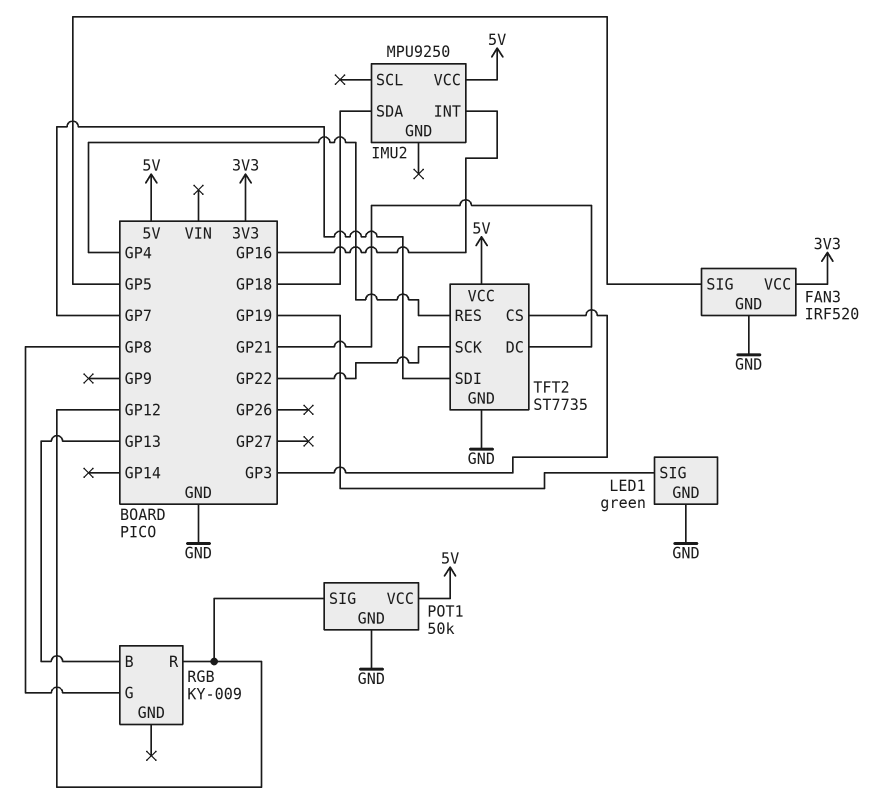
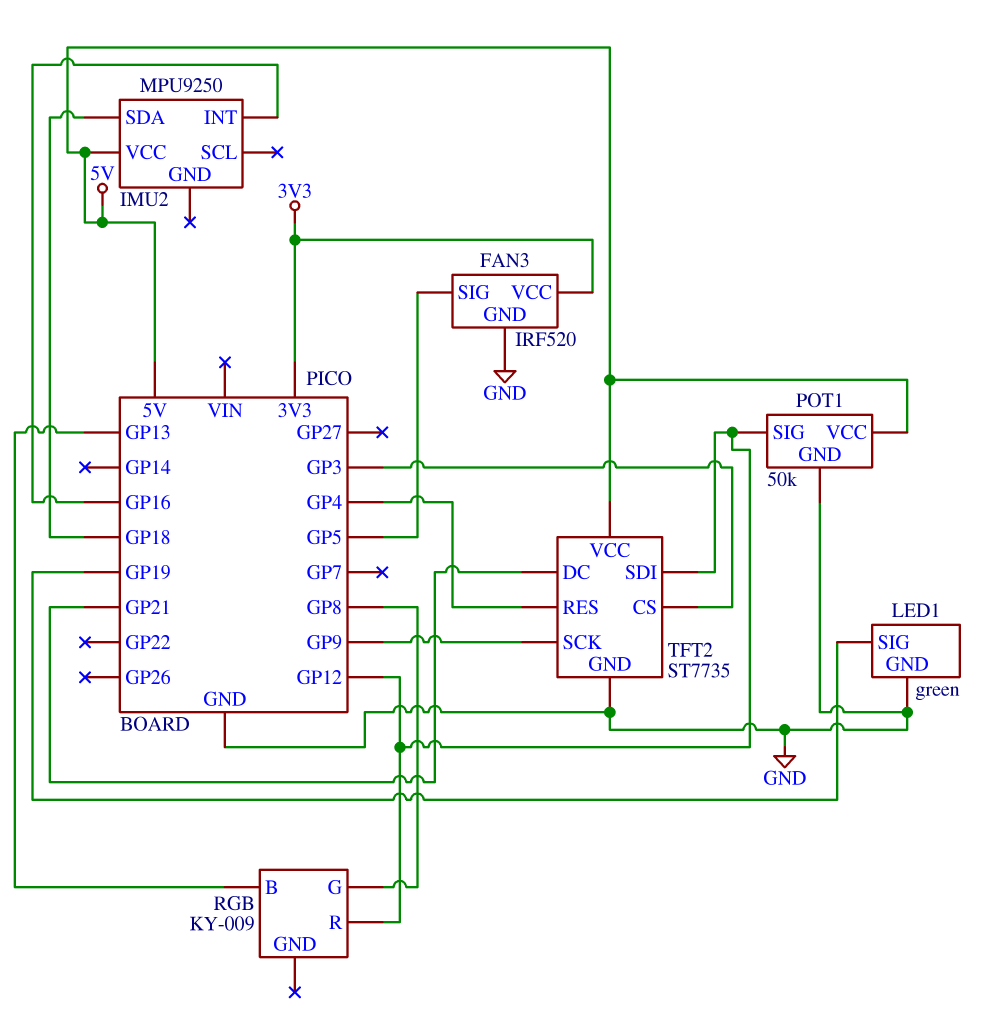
TFT2 pin SCK: GP22 -> GP9
TFT2 pin SDI: GP7 -> GP12

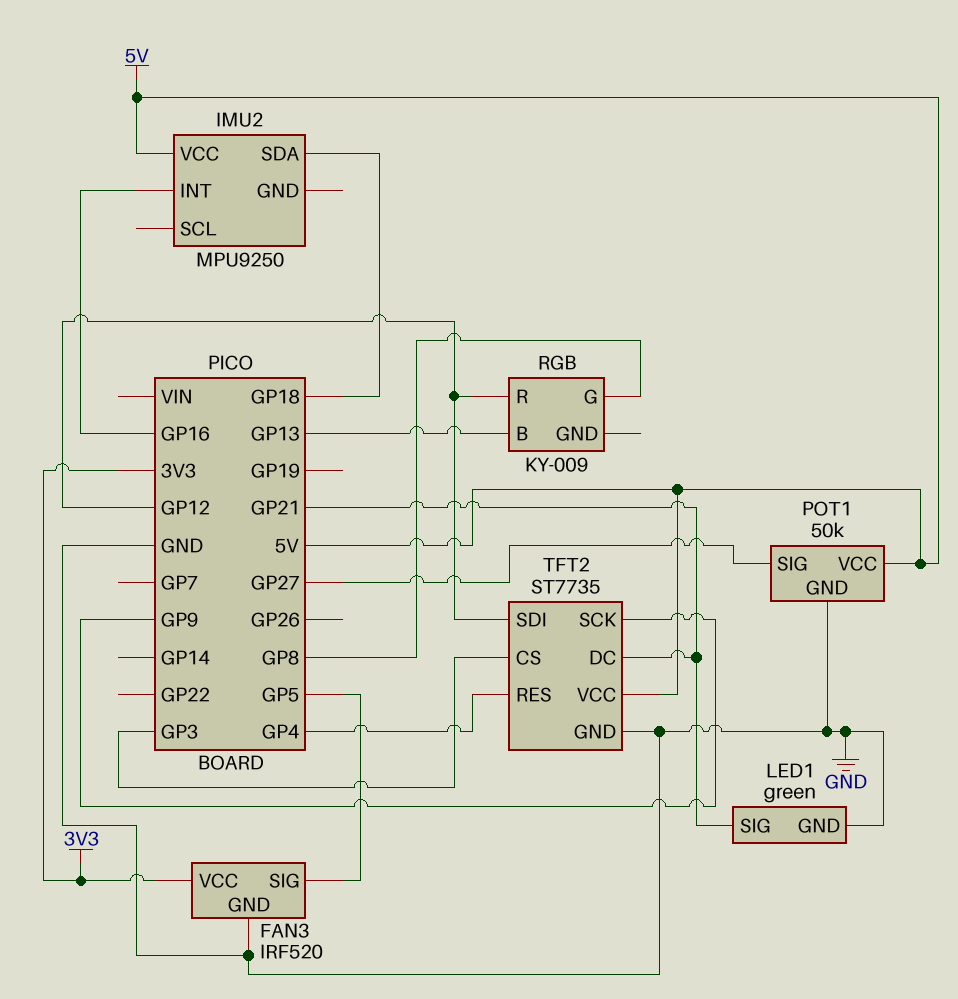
LED1 pin SIG: GP19 -> GP21
POT1 pin SIG: GP12 -> GP27

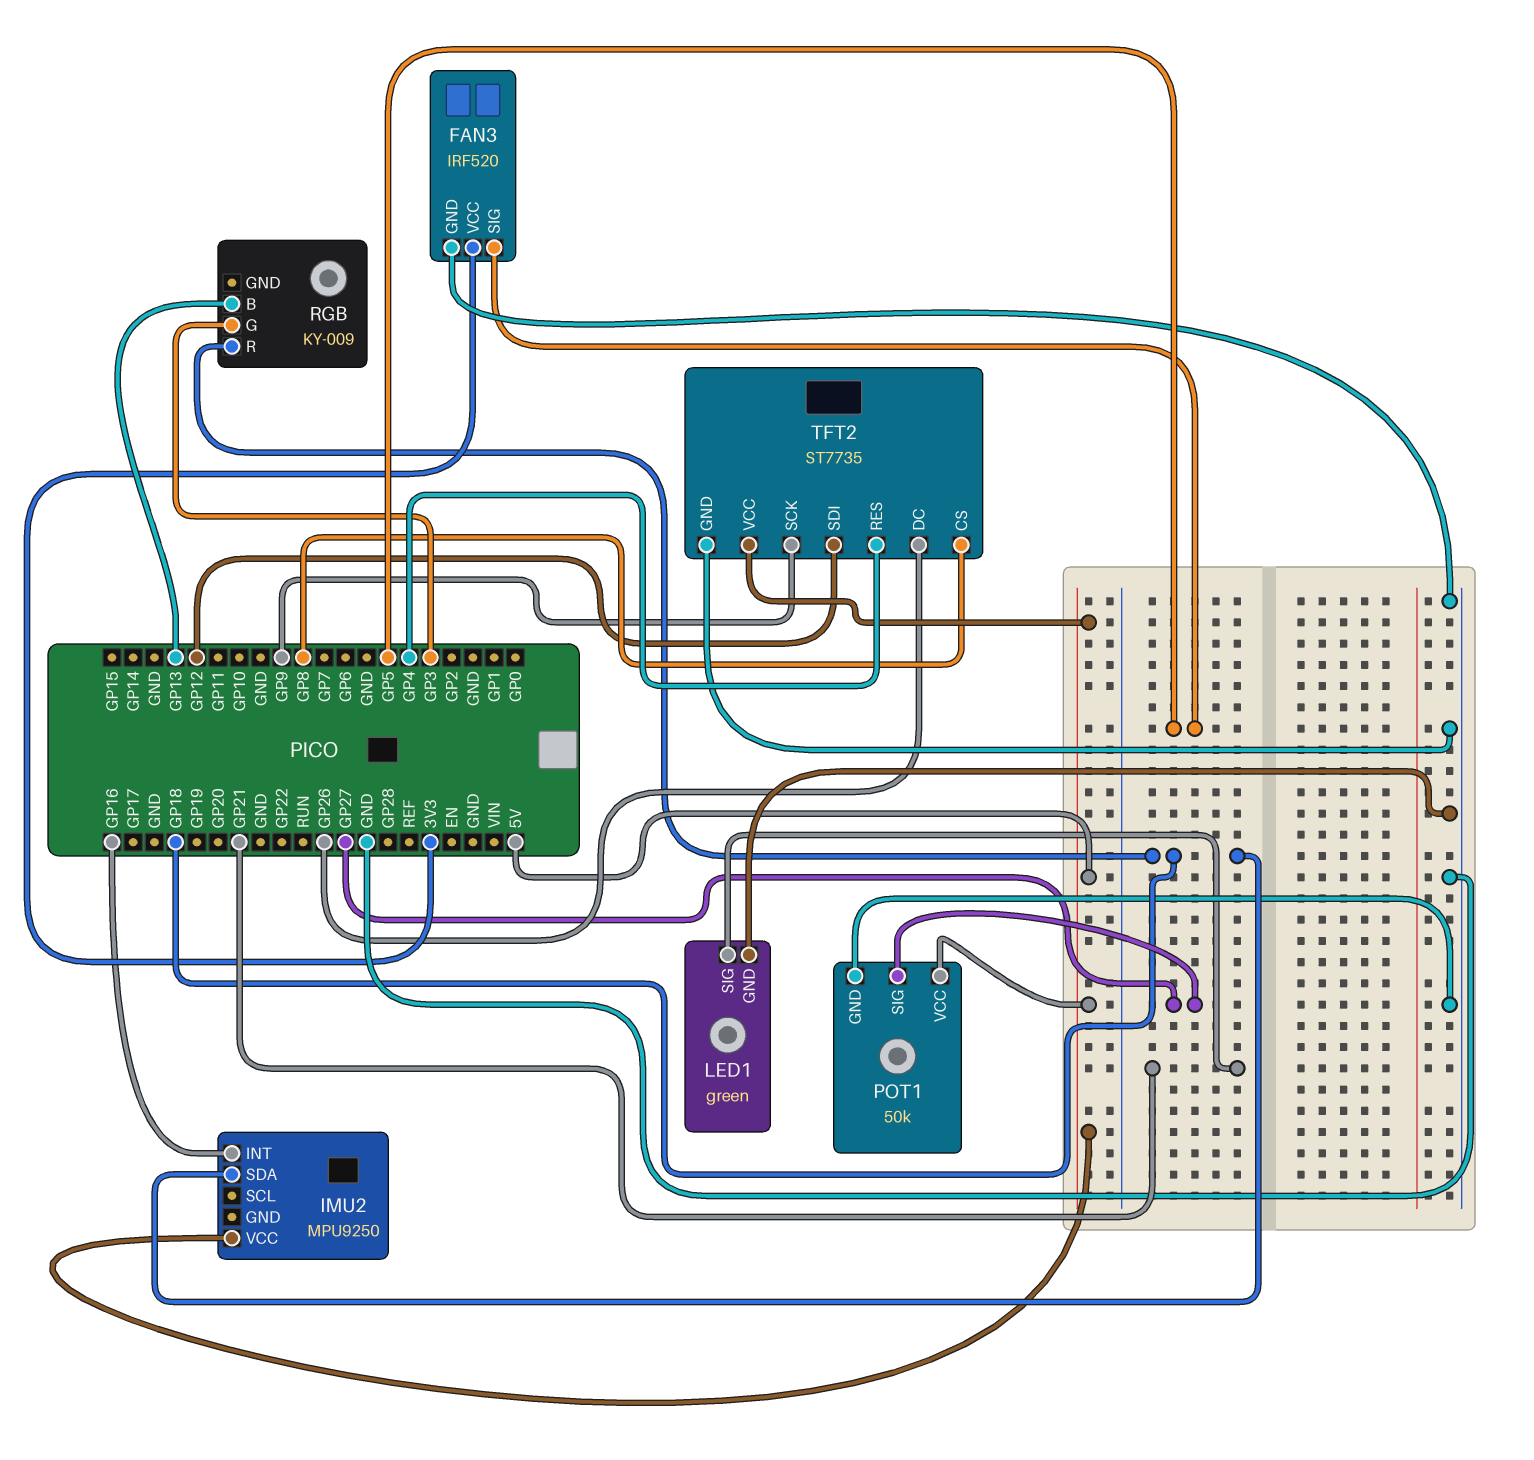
RGB pin G: GP8 -> GP3
RGB pin R: GP12 -> GP18
TFT2 pin CS: GP3 -> GP8
TFT2 pin DC: GP21 -> GP26

